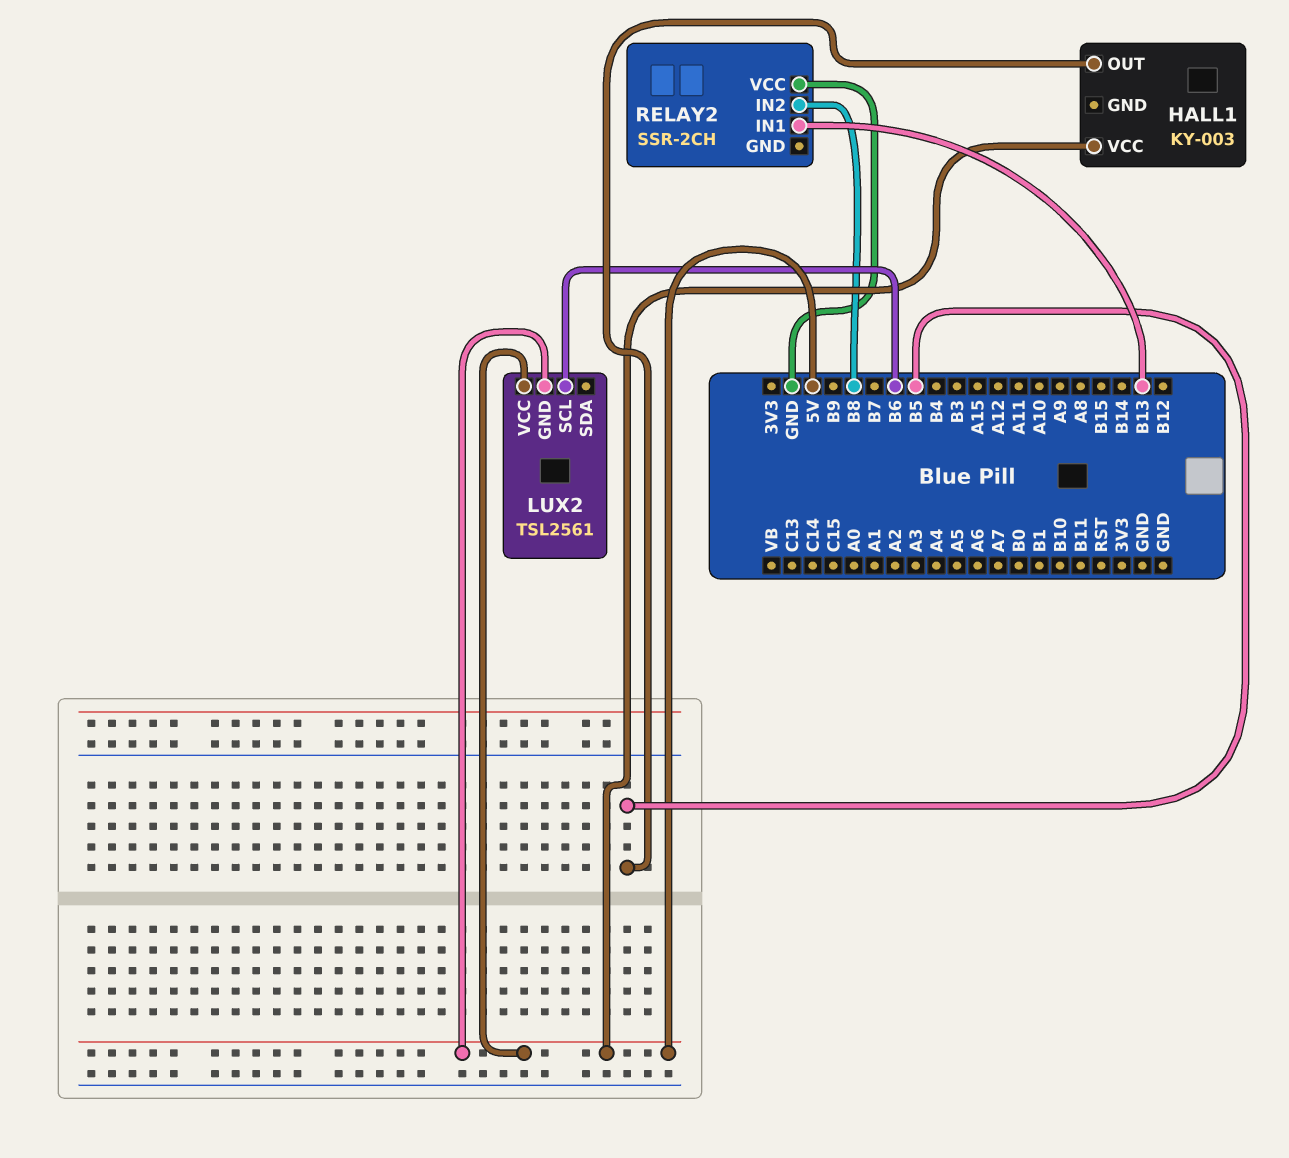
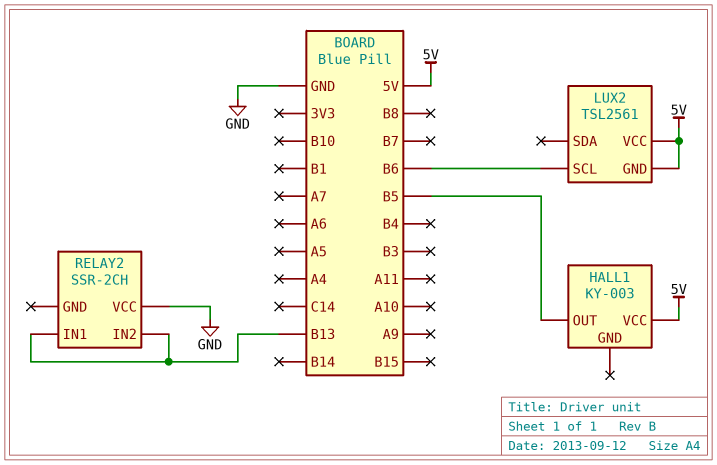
RELAY2 pin IN2: B8 -> B13

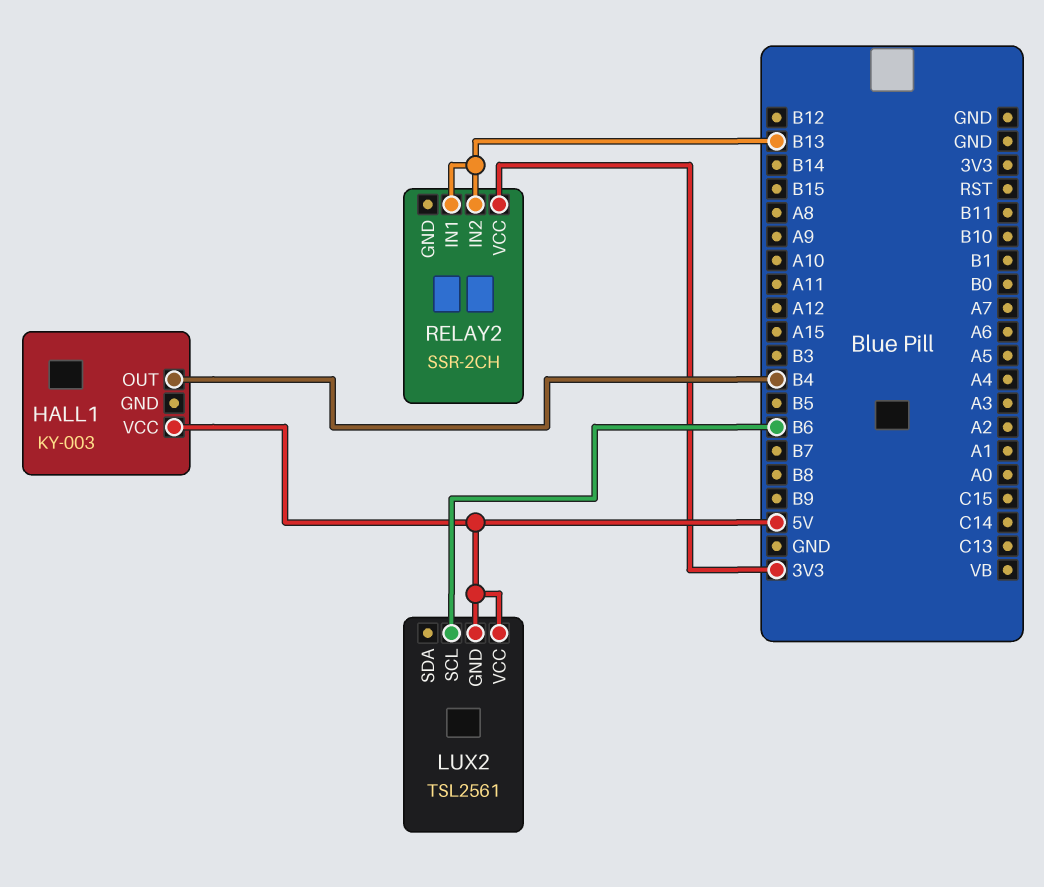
HALL1 pin OUT: B5 -> B4
RELAY2 pin VCC: GND -> 3V3

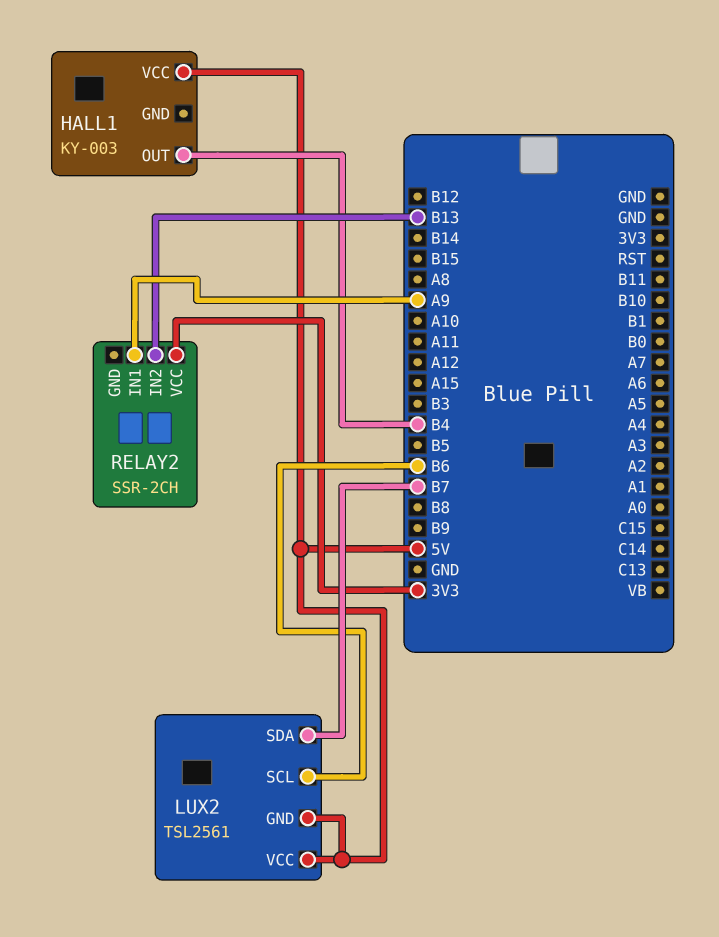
LUX2 pin SDA: none -> B7
RELAY2 pin IN1: B13 -> A9

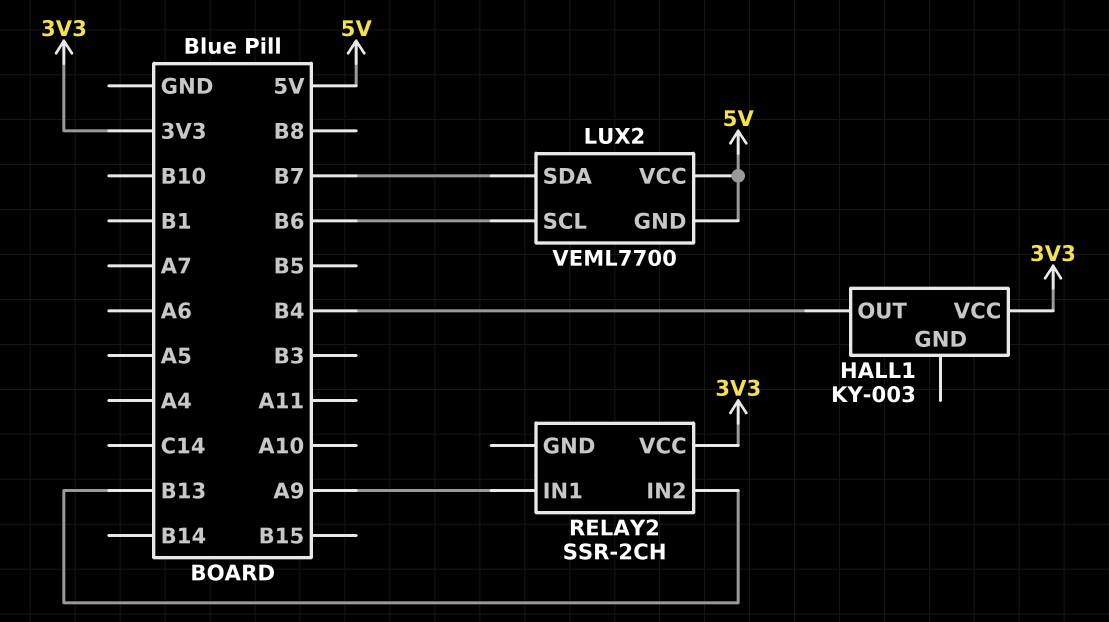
HALL1 pin VCC: 5V -> 3V3
LUX2: TSL2561 -> VEML7700

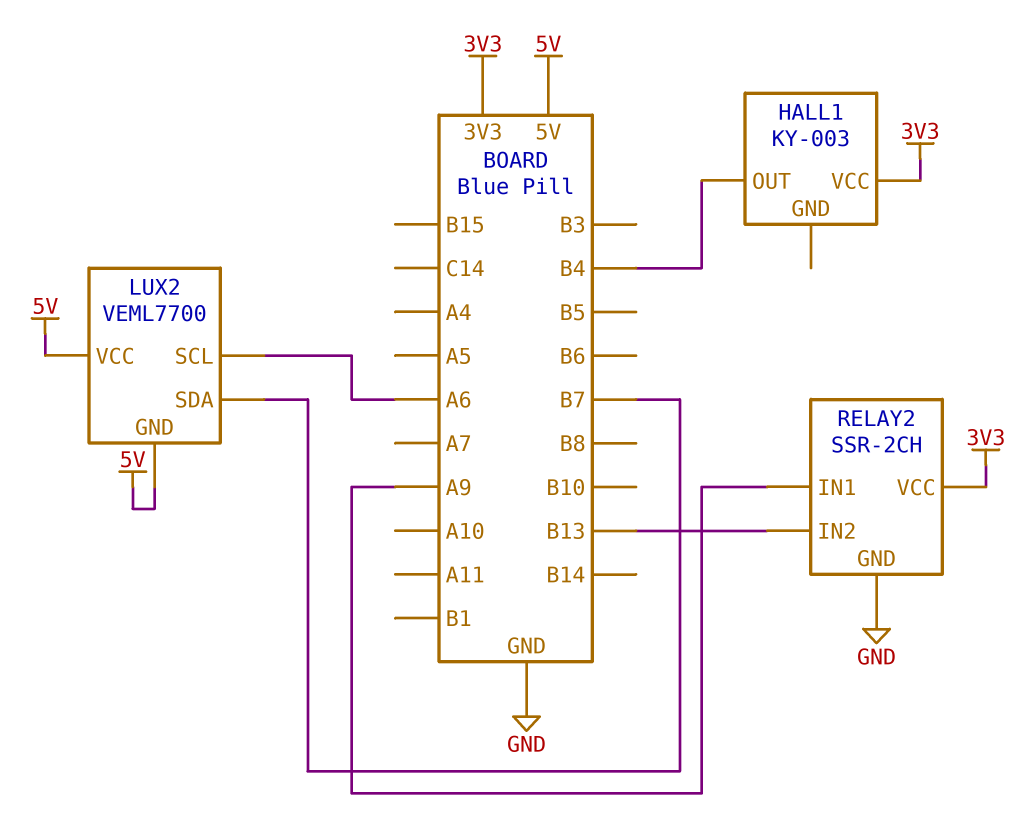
LUX2 pin SCL: B6 -> A6
RELAY2 pin GND: none -> GND

